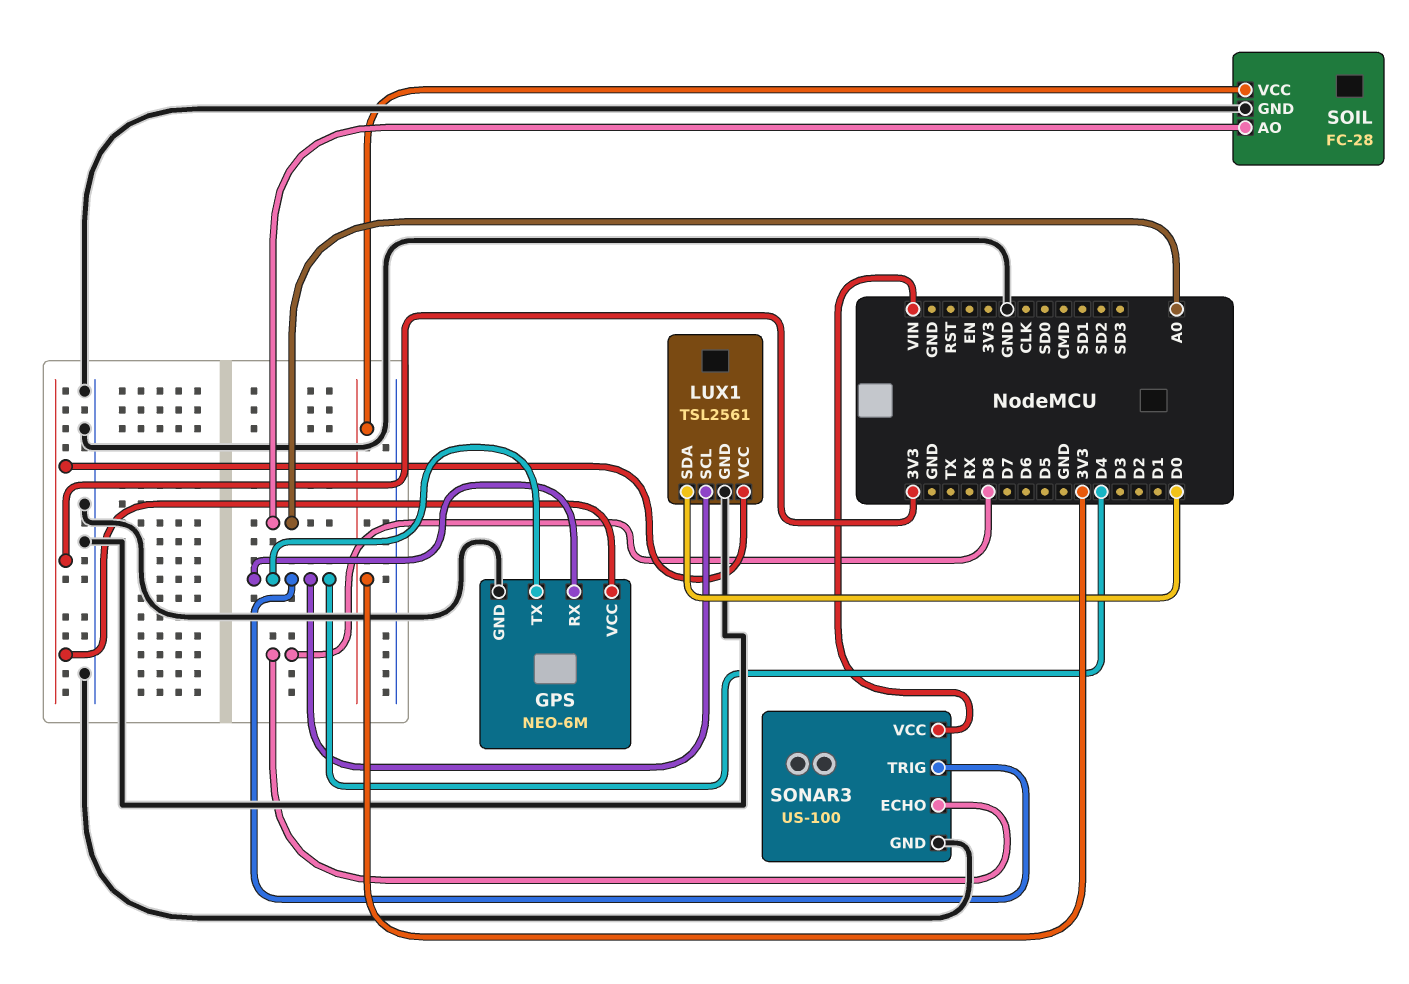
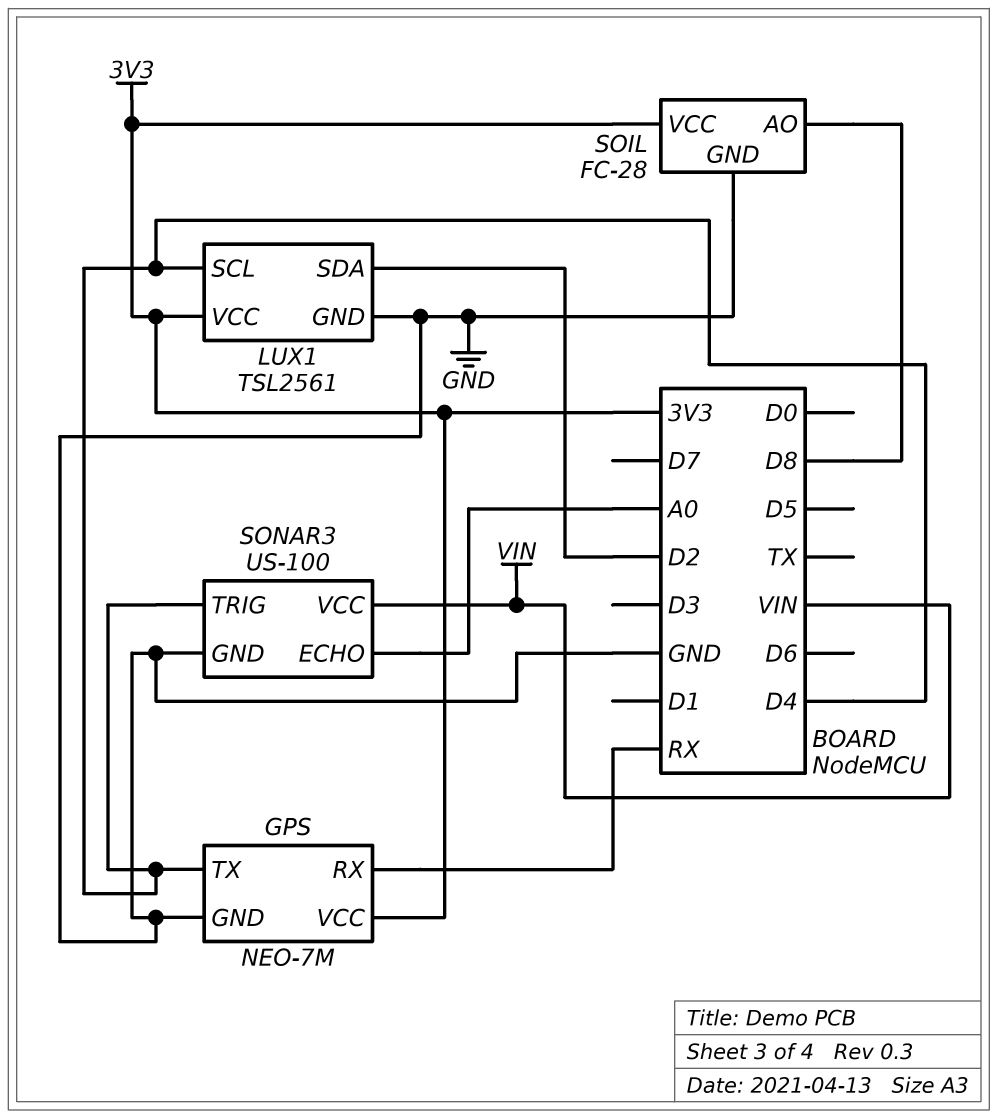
GPS: NEO-6M -> NEO-7M
GPS pin RX: D4 -> RX
LUX1 pin SDA: D0 -> D2
SOIL pin AO: A0 -> D8
SONAR3 pin ECHO: D8 -> A0

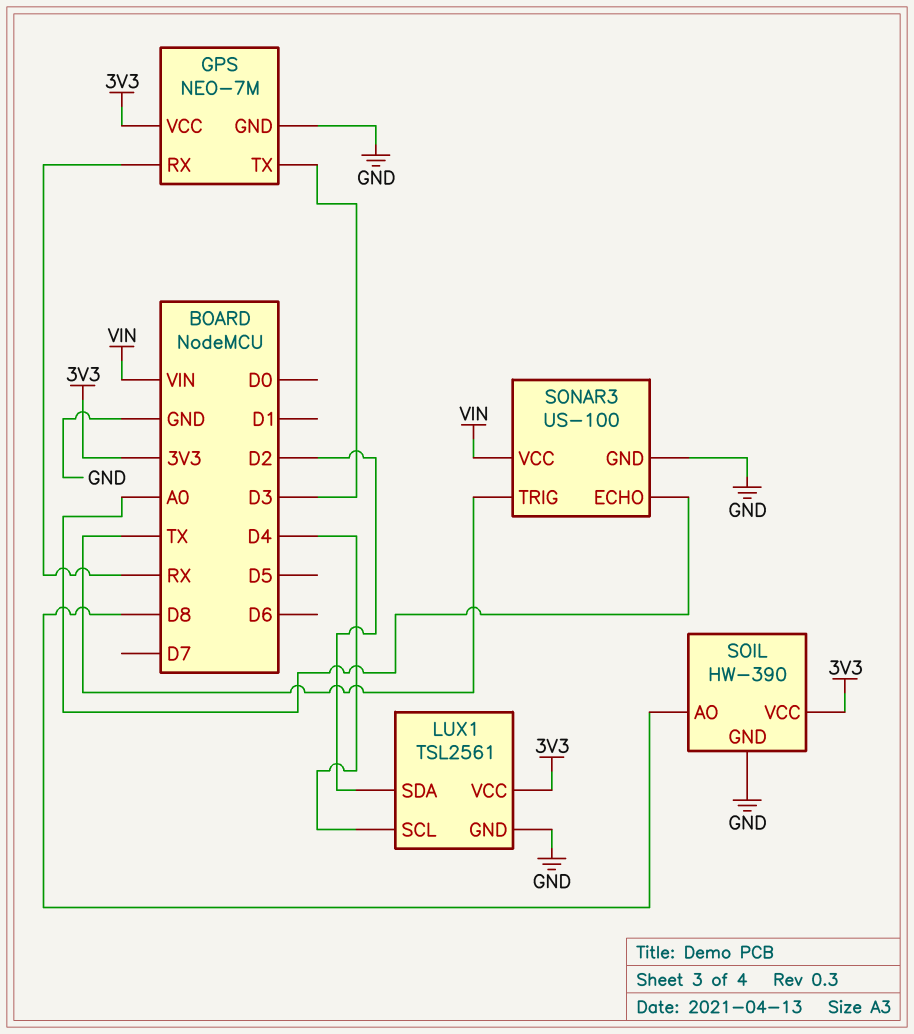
GPS pin TX: D4 -> D3
SOIL: FC-28 -> HW-390
SONAR3 pin TRIG: D4 -> TX

